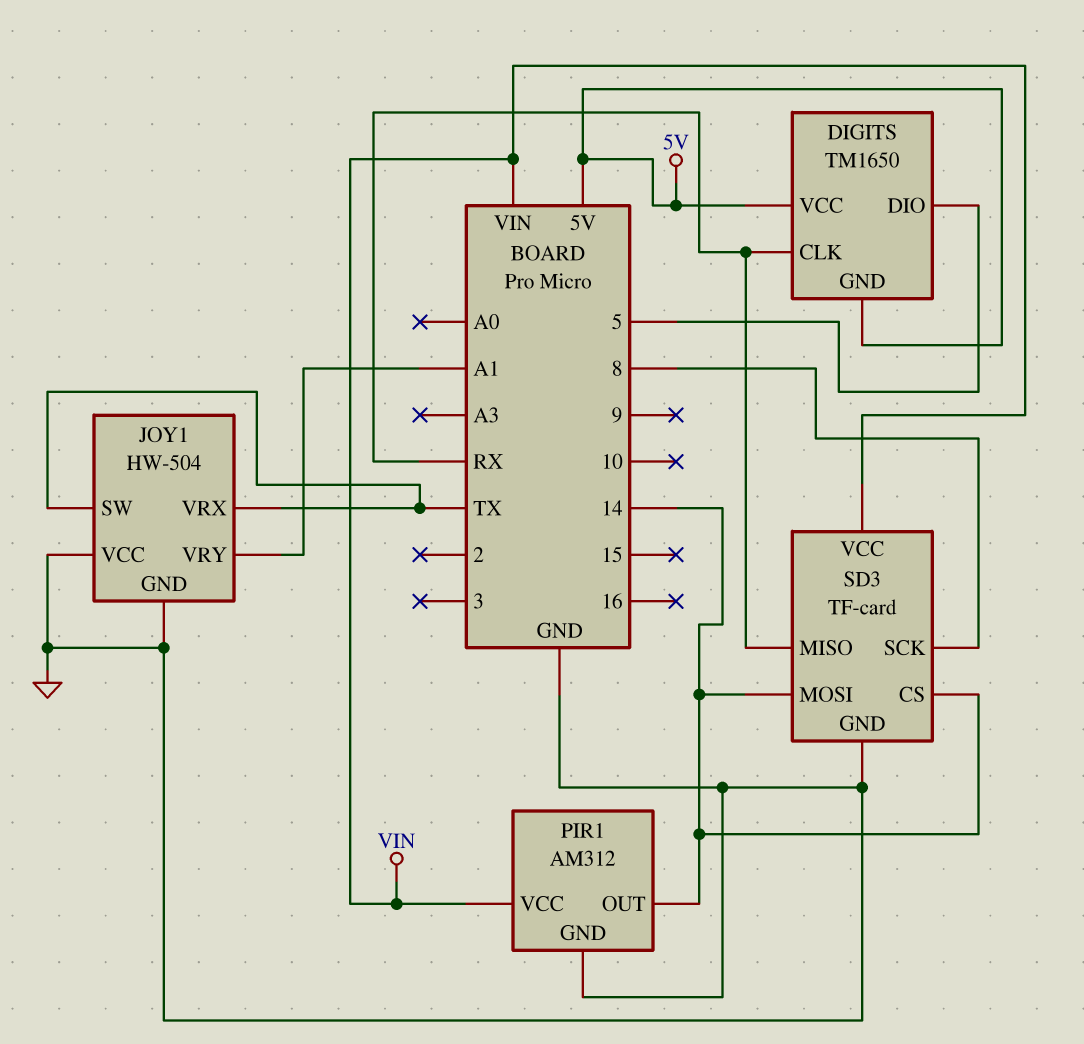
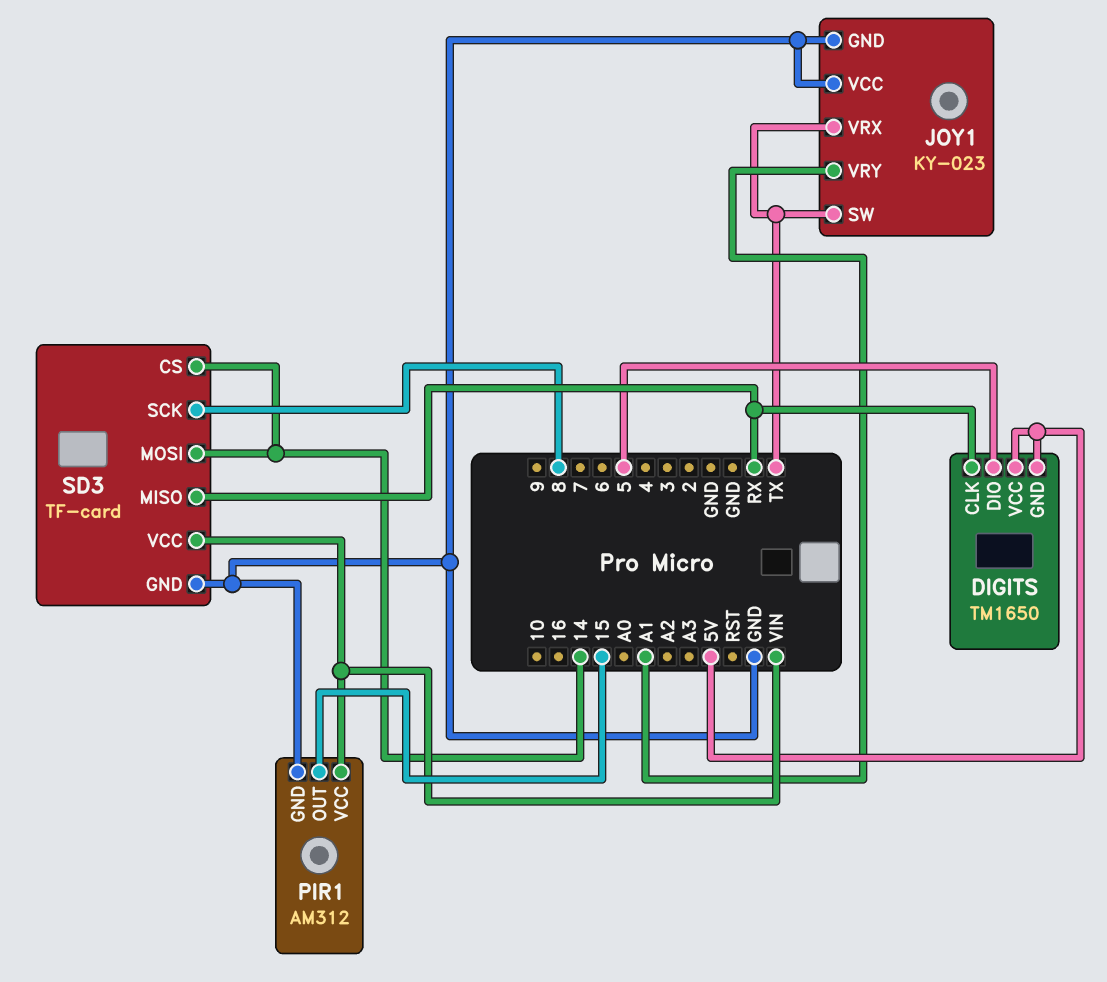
JOY1: HW-504 -> KY-023
PIR1 pin OUT: 14 -> 15

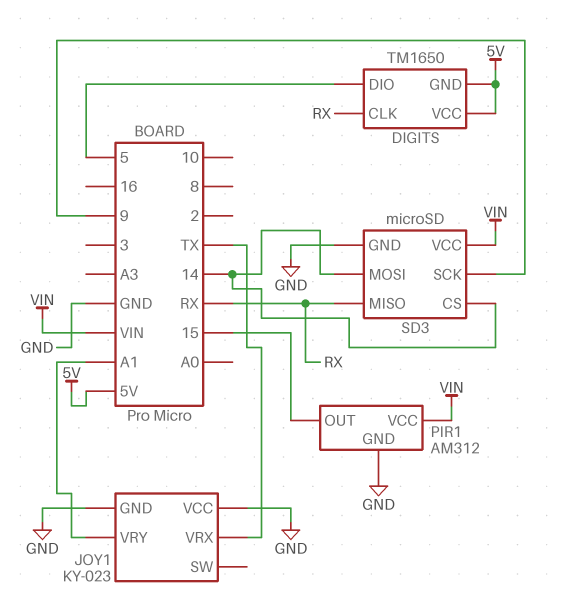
JOY1 pin SW: TX -> none
SD3: TF-card -> microSD
SD3 pin SCK: 8 -> 9

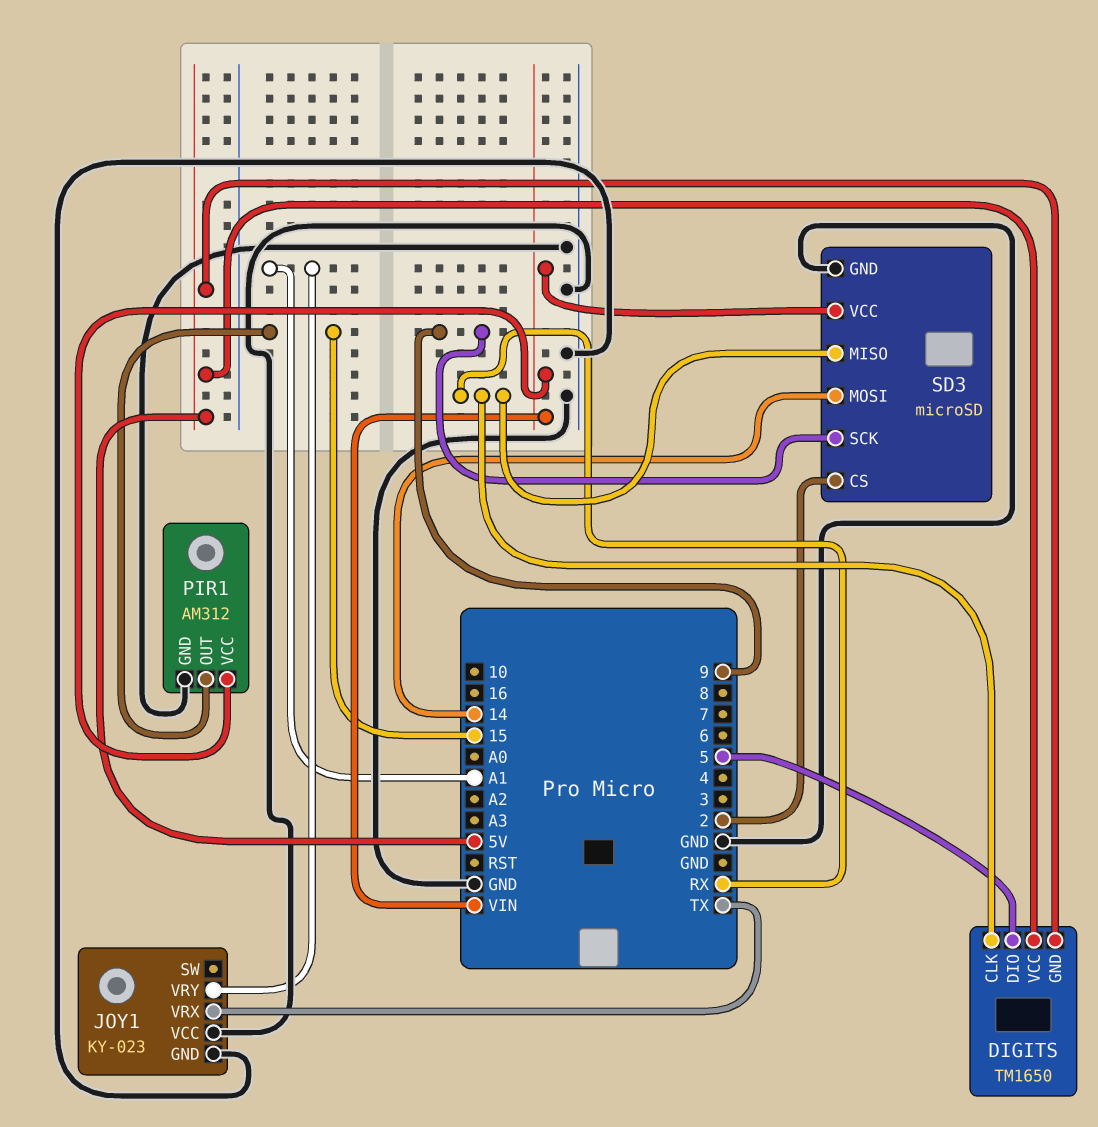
SD3 pin CS: 14 -> 2

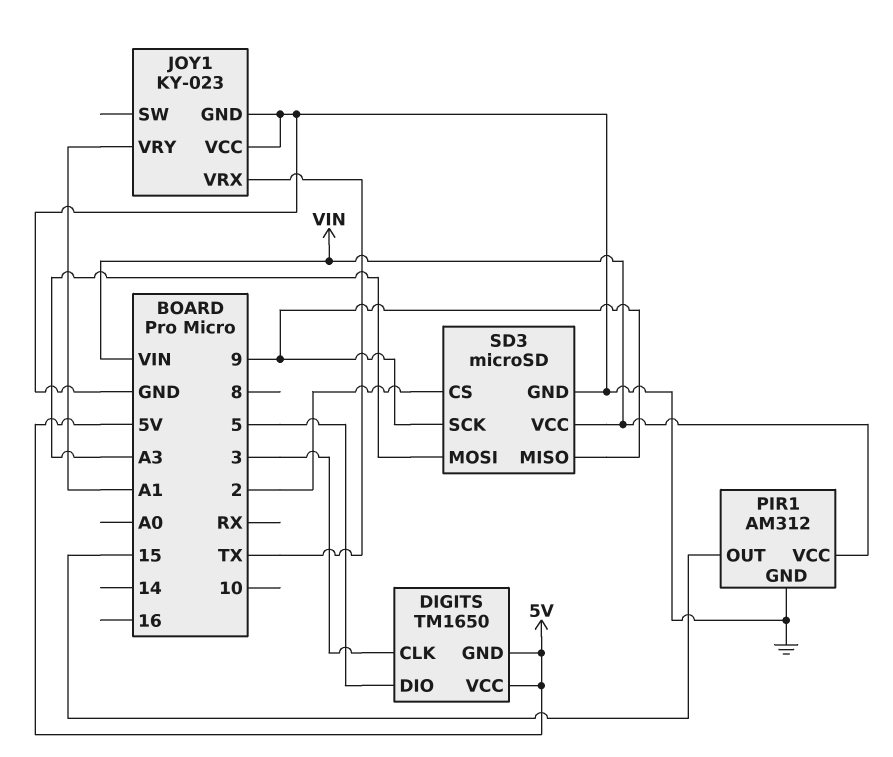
DIGITS pin CLK: RX -> 3
SD3 pin MISO: RX -> 9
SD3 pin MOSI: 14 -> A3

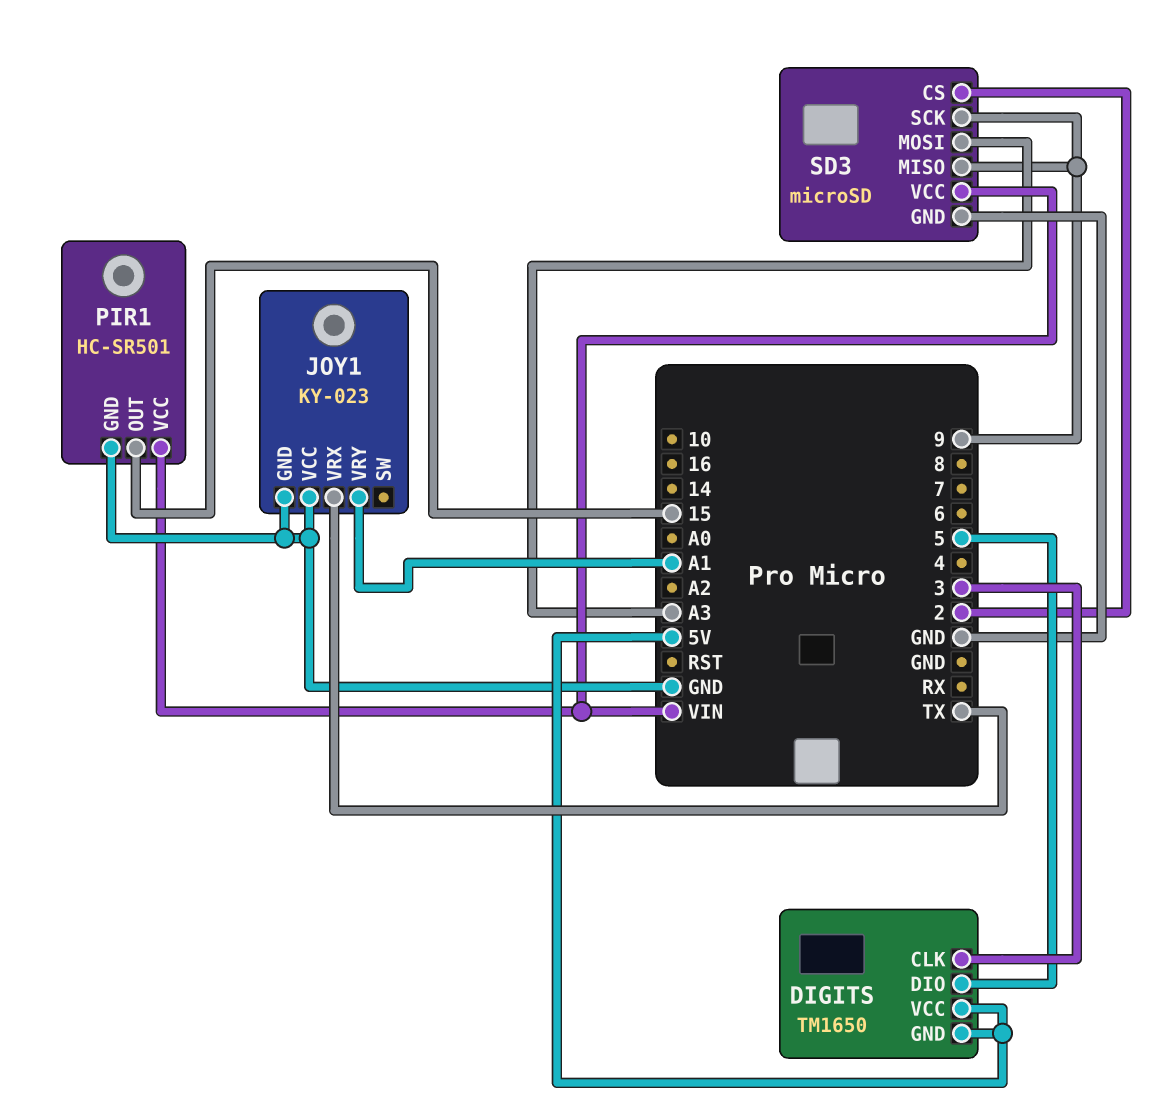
PIR1: AM312 -> HC-SR501

